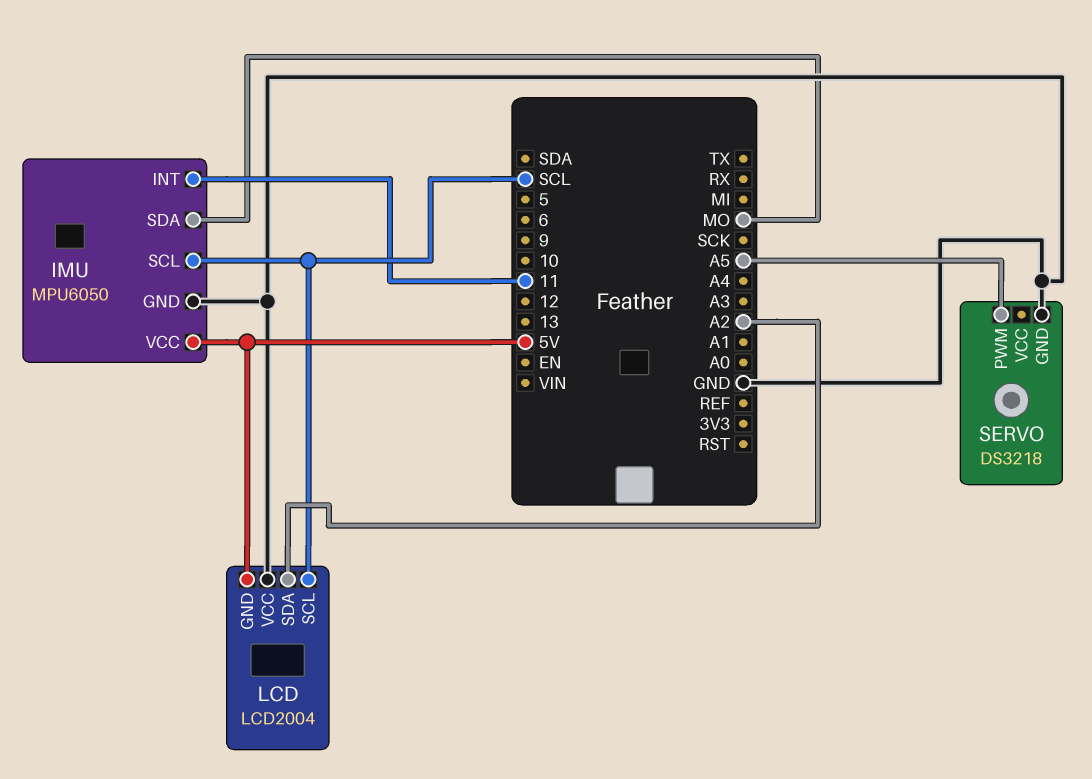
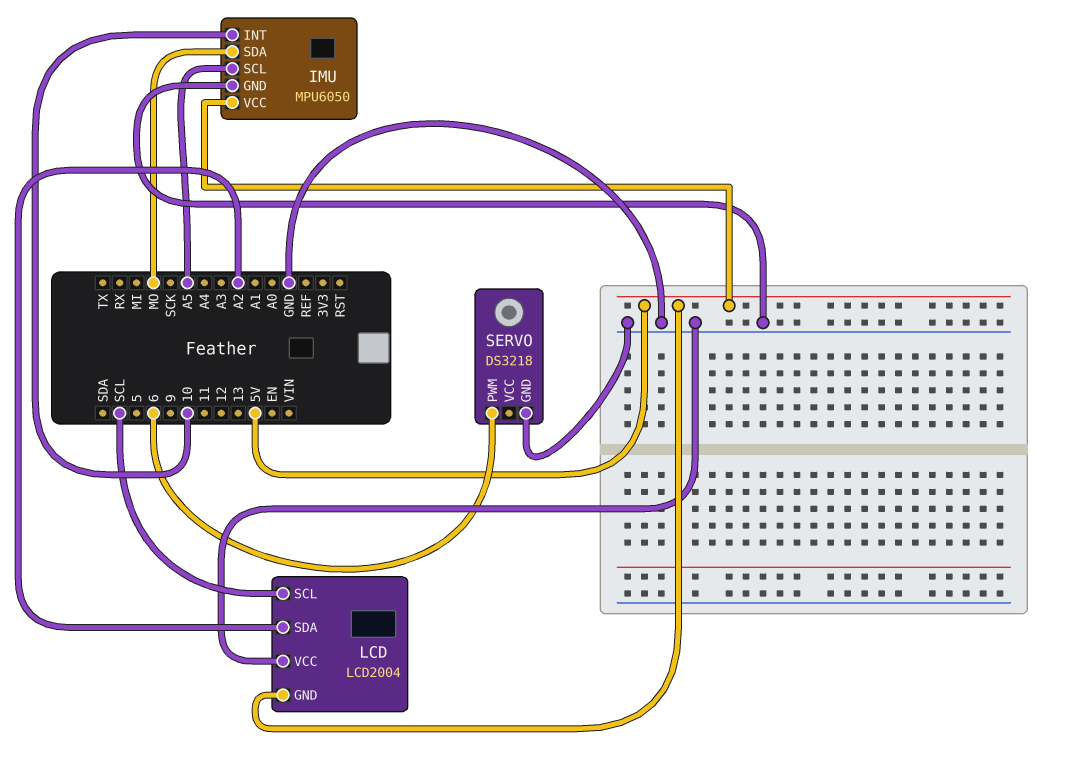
IMU pin INT: 11 -> 10
IMU pin SCL: SCL -> A5
SERVO pin PWM: A5 -> 6

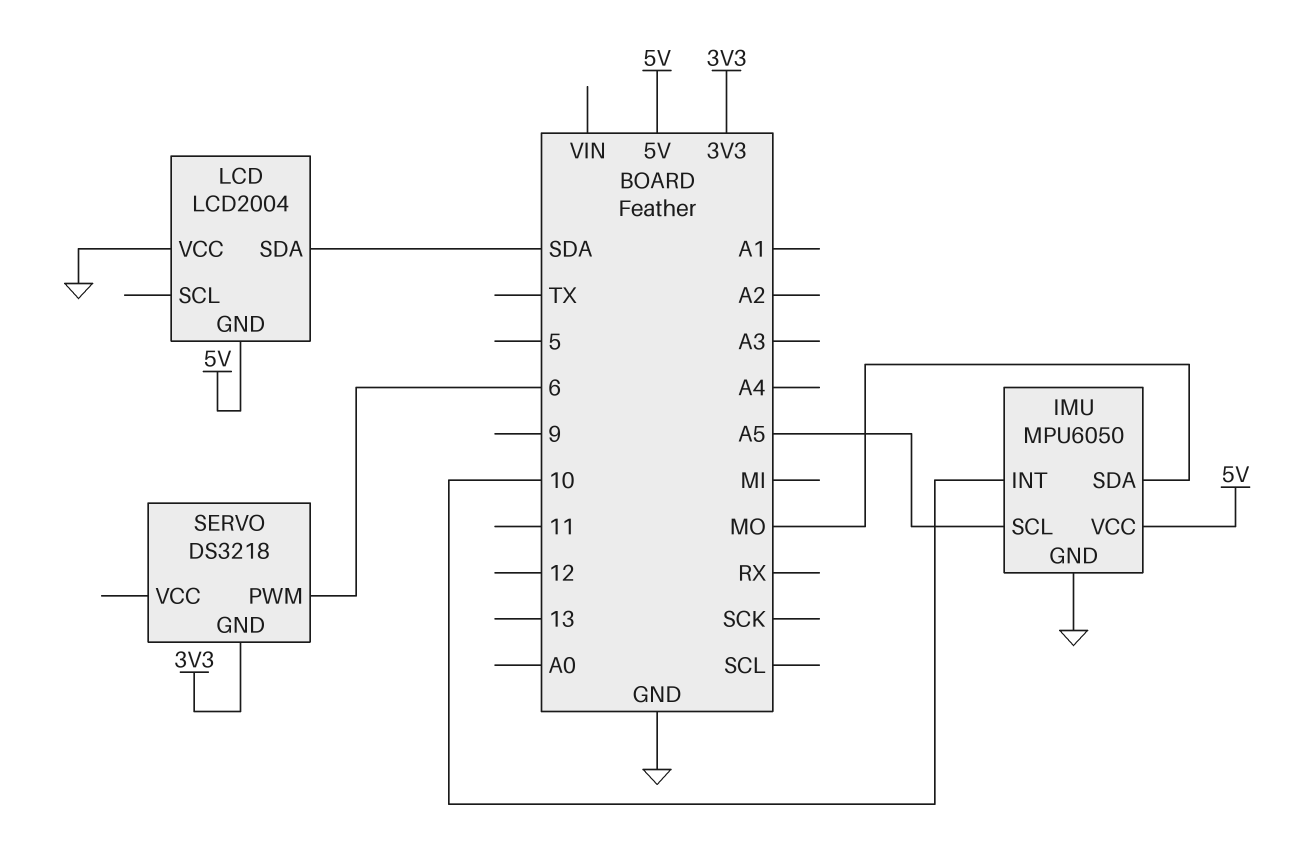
LCD pin SCL: SCL -> none
LCD pin SDA: A2 -> SDA
SERVO pin GND: GND -> 3V3

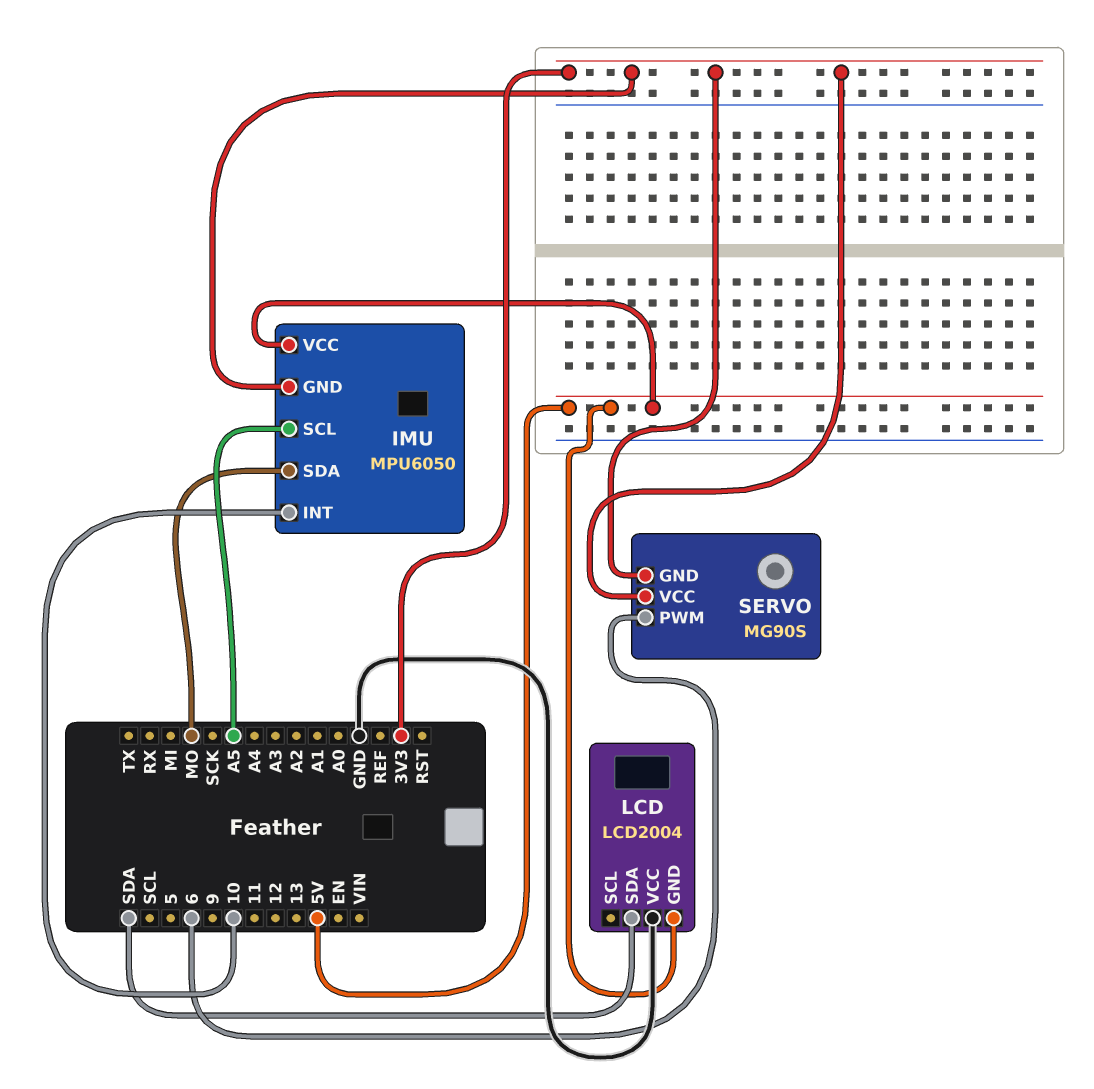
IMU pin GND: GND -> 3V3
SERVO: DS3218 -> MG90S
SERVO pin VCC: none -> 3V3

